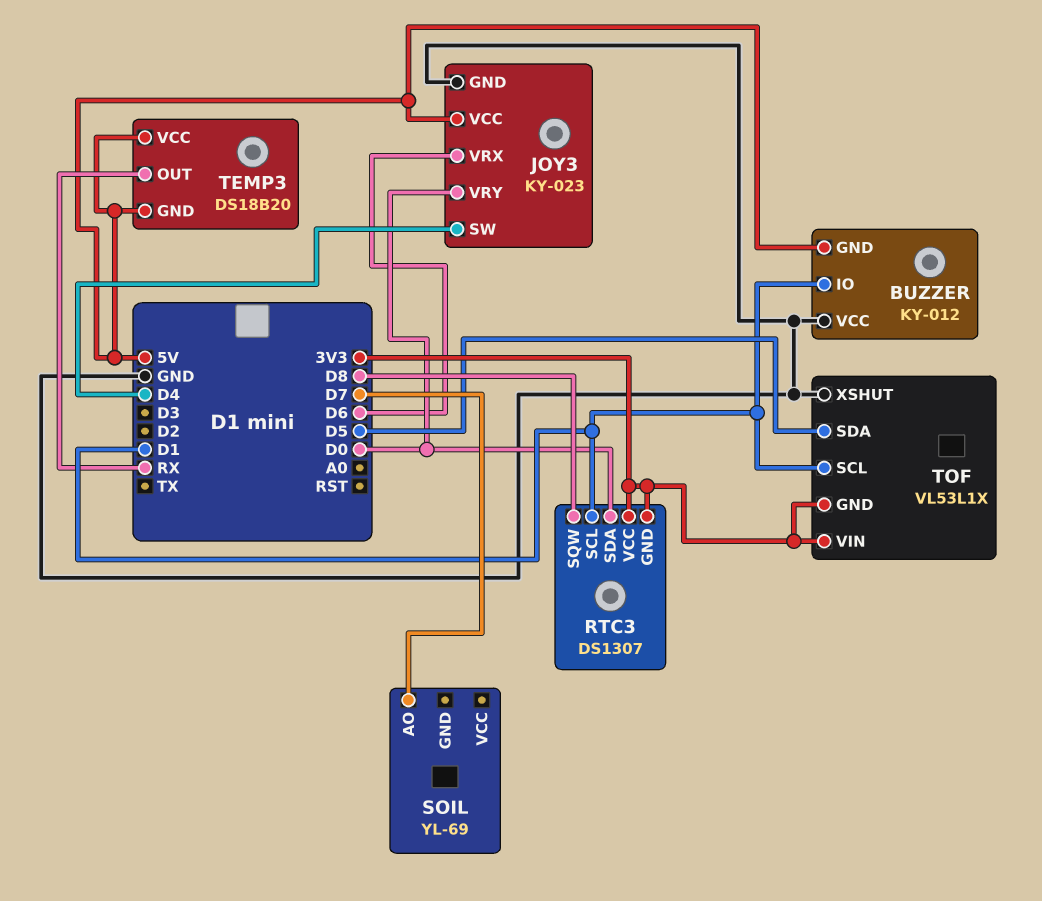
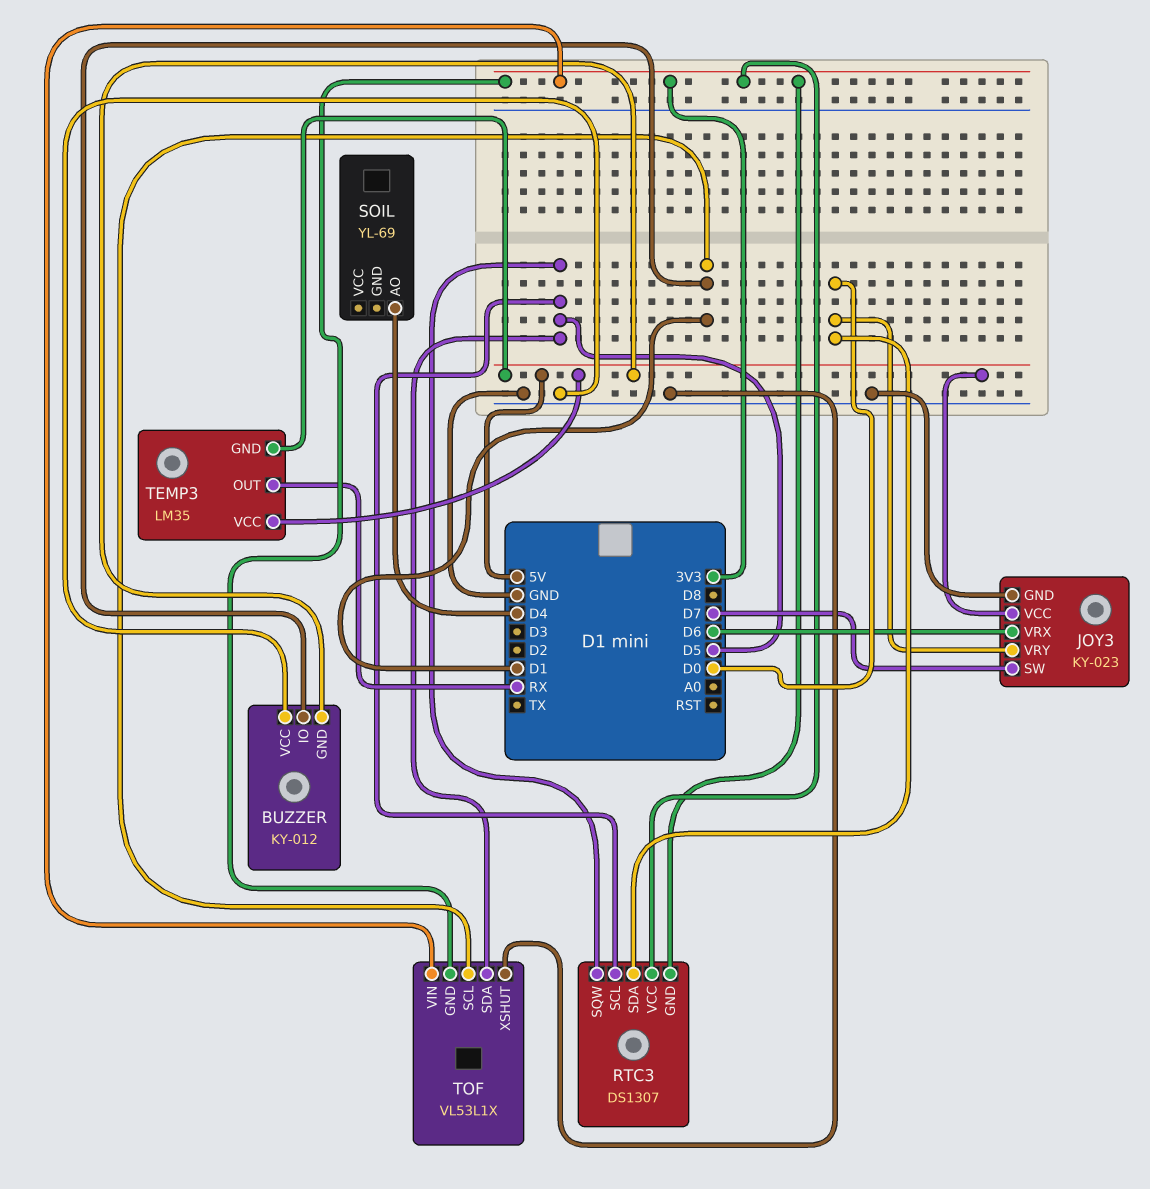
JOY3 pin SW: D4 -> D7
RTC3 pin SCL: D1 -> D5
RTC3 pin SQW: D8 -> D5
SOIL pin AO: D7 -> D4
TEMP3: DS18B20 -> LM35

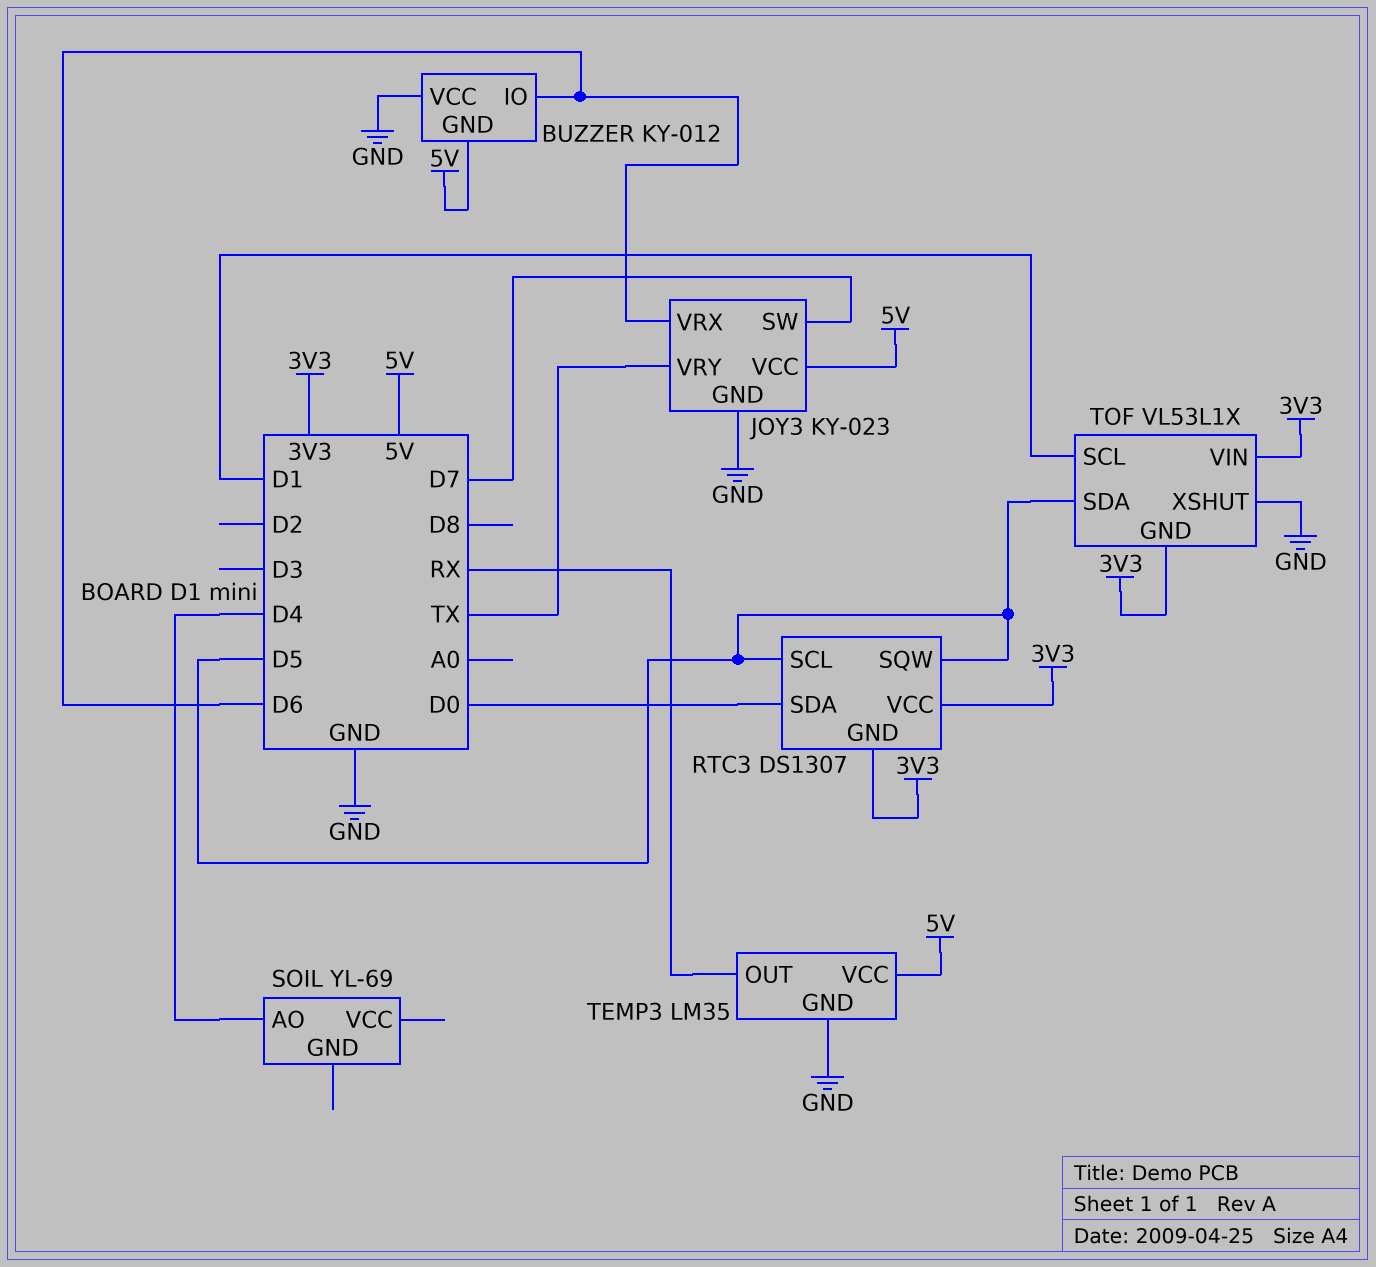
BUZZER pin IO: D1 -> D6
JOY3 pin VRY: D0 -> TX
TEMP3 pin GND: 5V -> GND

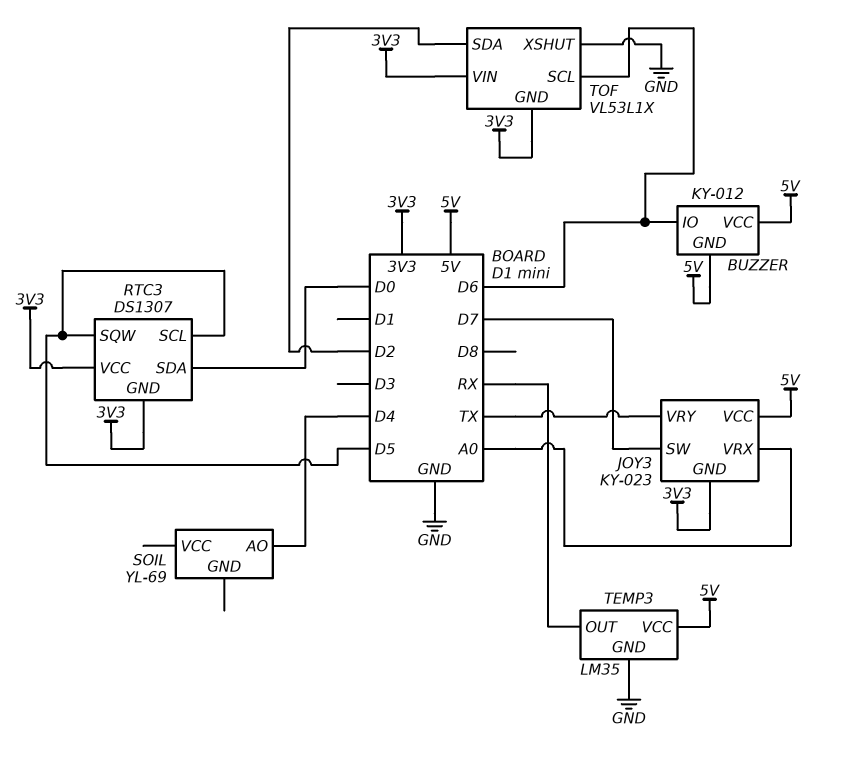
BUZZER pin VCC: GND -> 5V
JOY3 pin GND: GND -> 3V3
JOY3 pin VRX: D6 -> A0
TOF pin SCL: D1 -> D6
TOF pin SDA: D5 -> D2

